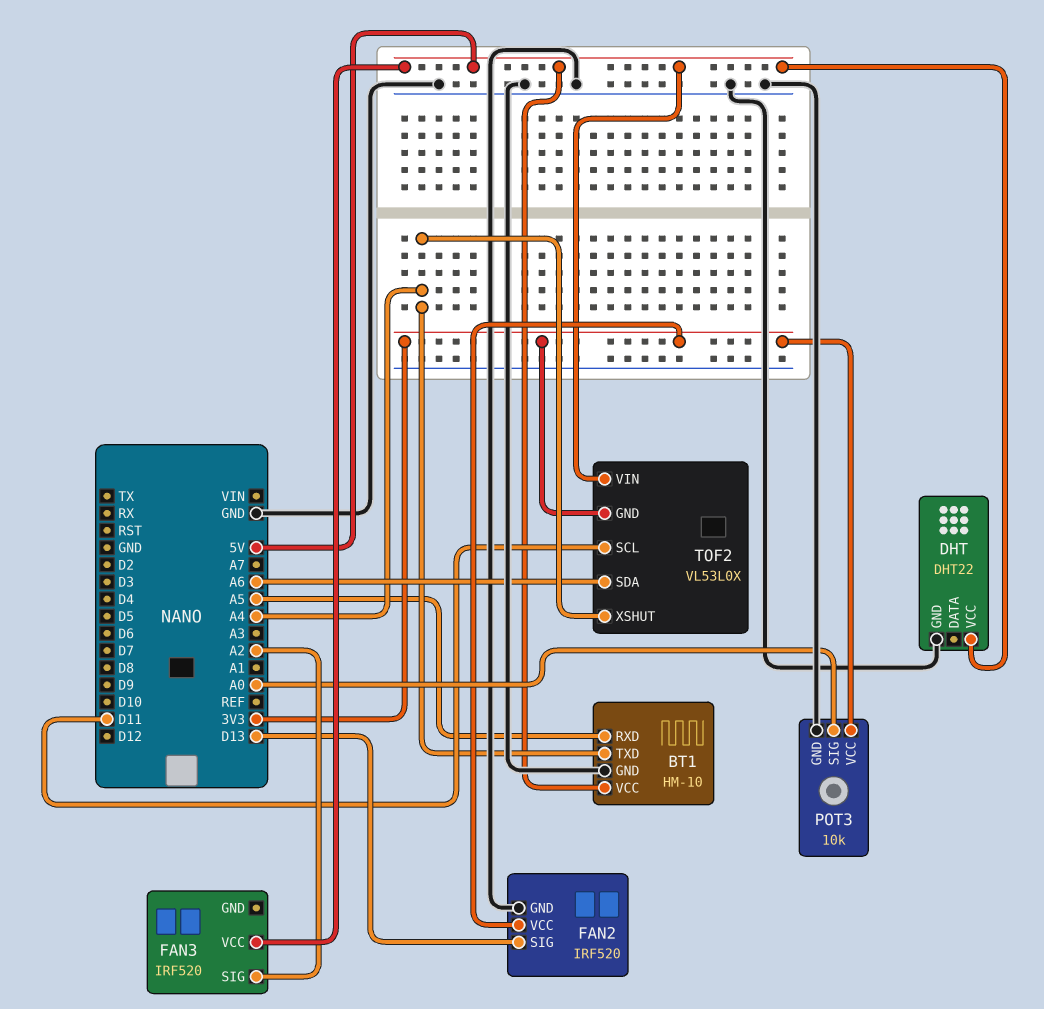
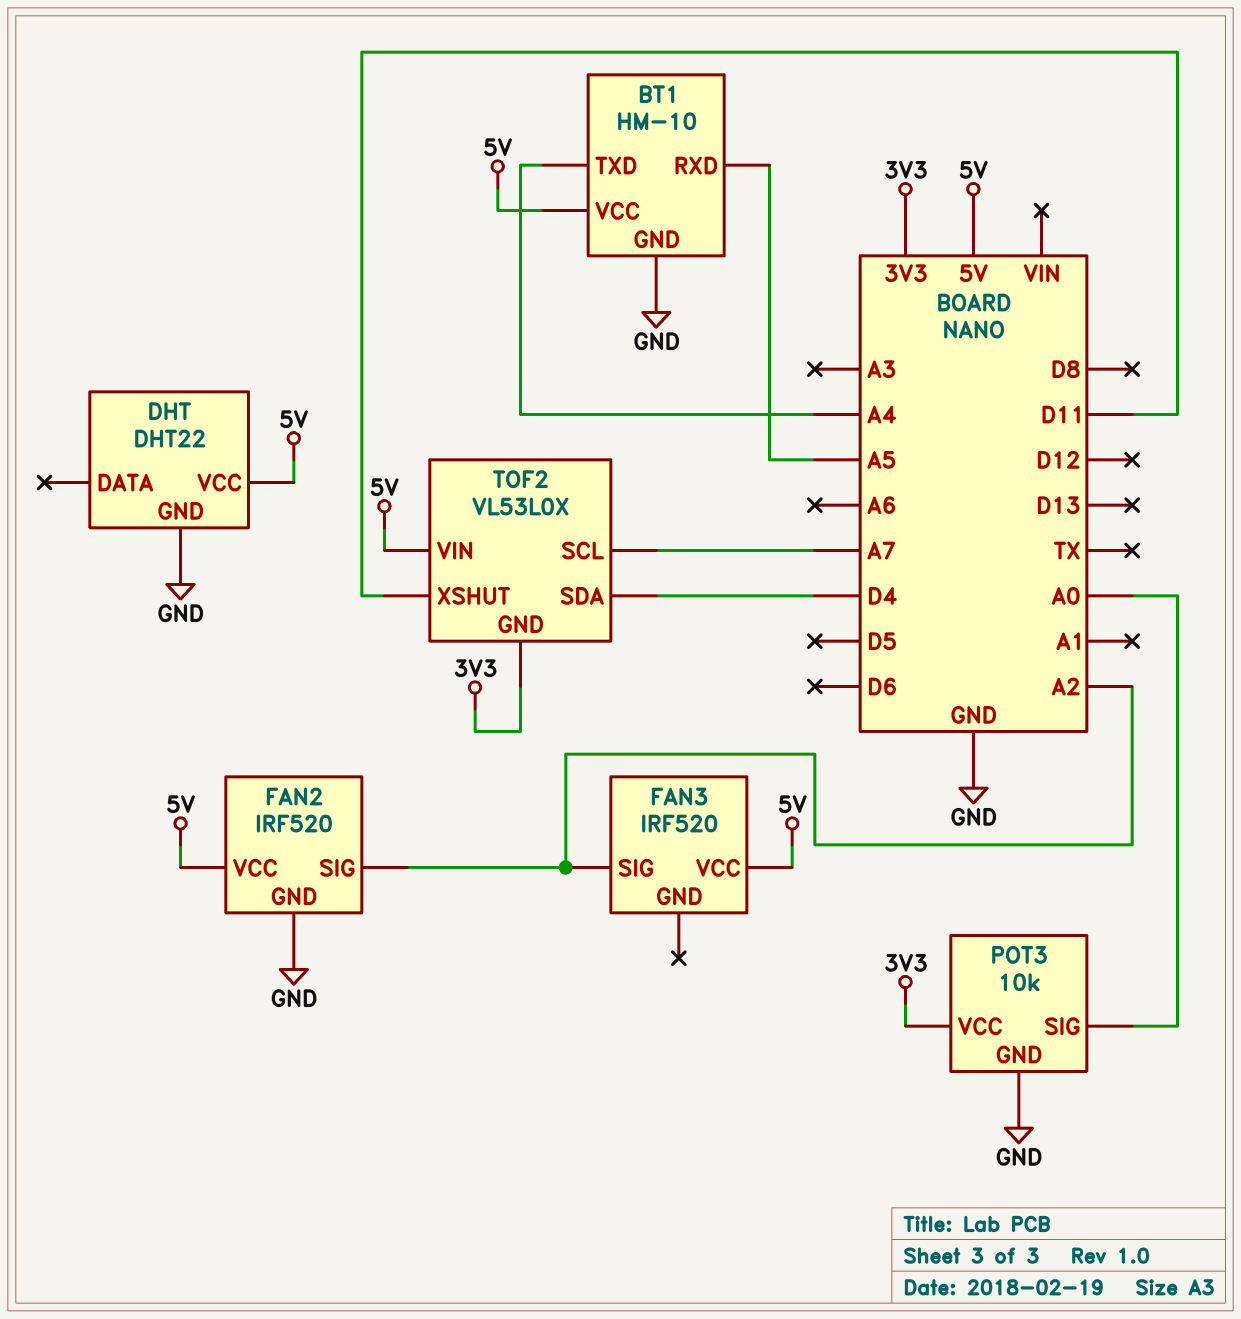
FAN2 pin SIG: D13 -> A2
FAN2 pin VCC: 3V3 -> 5V
TOF2 pin SCL: D11 -> A7
TOF2 pin SDA: A6 -> D4
TOF2 pin XSHUT: A4 -> D11

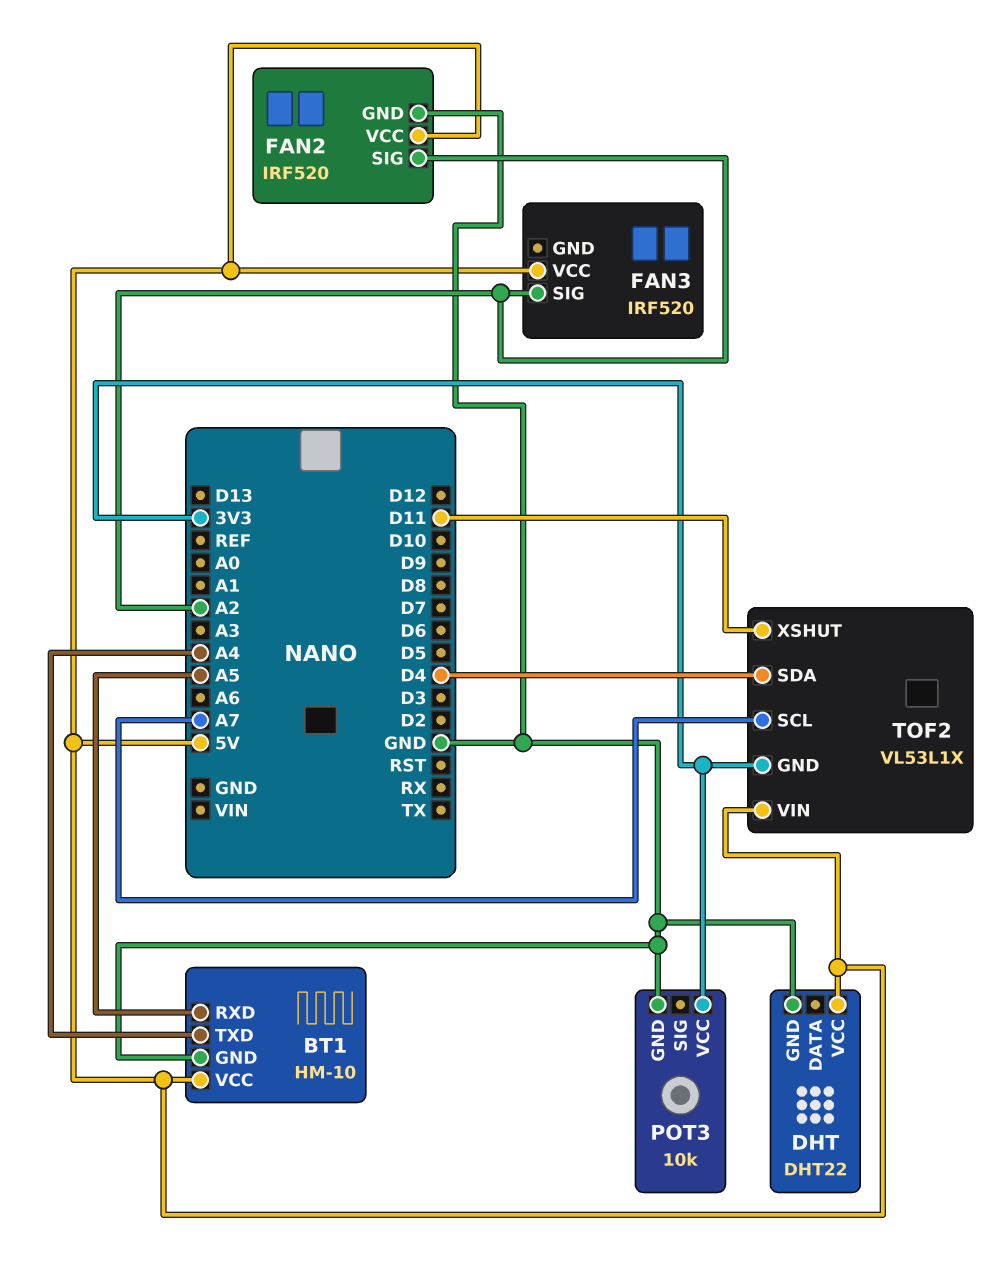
POT3 pin SIG: A0 -> none
TOF2: VL53L0X -> VL53L1X

